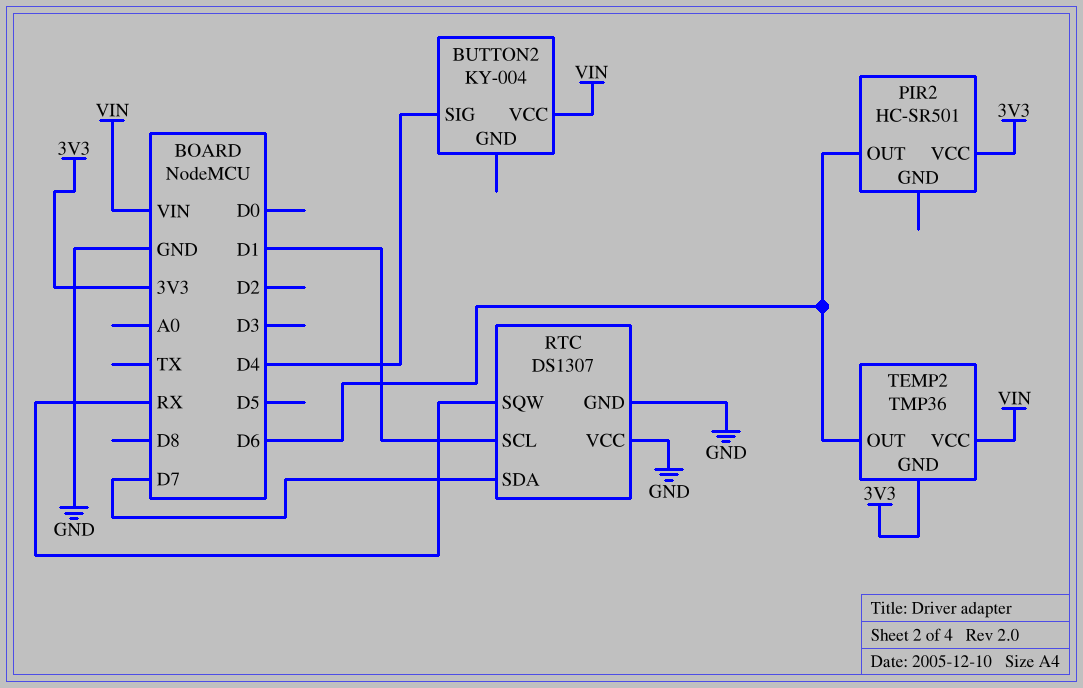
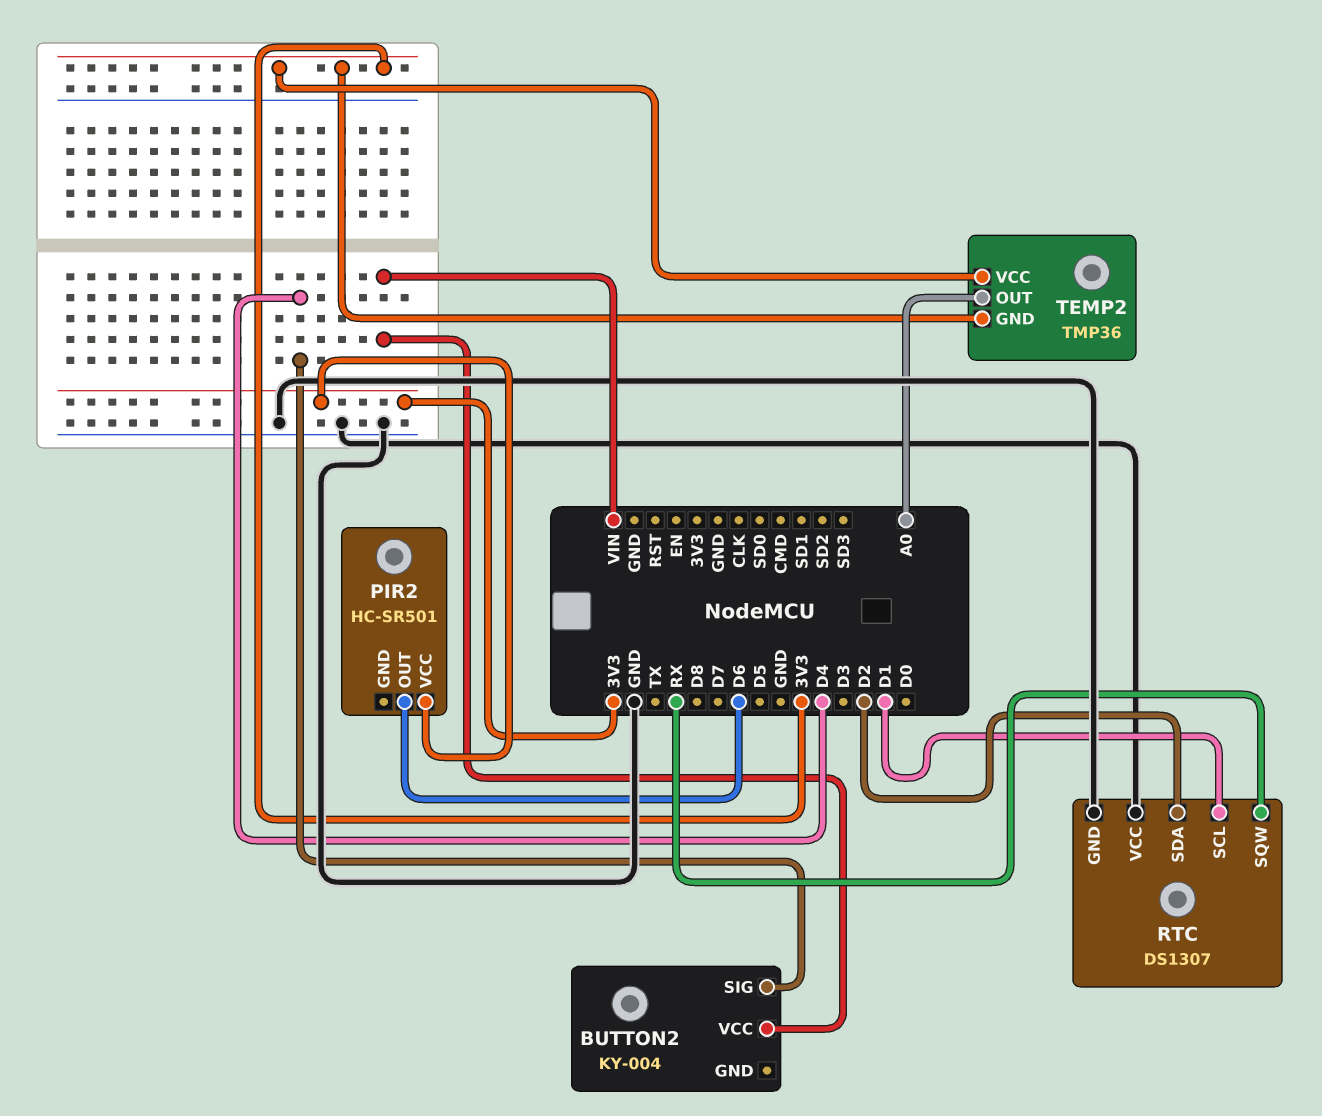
RTC pin SDA: D7 -> D2
TEMP2 pin OUT: D6 -> A0
TEMP2 pin VCC: VIN -> 3V3

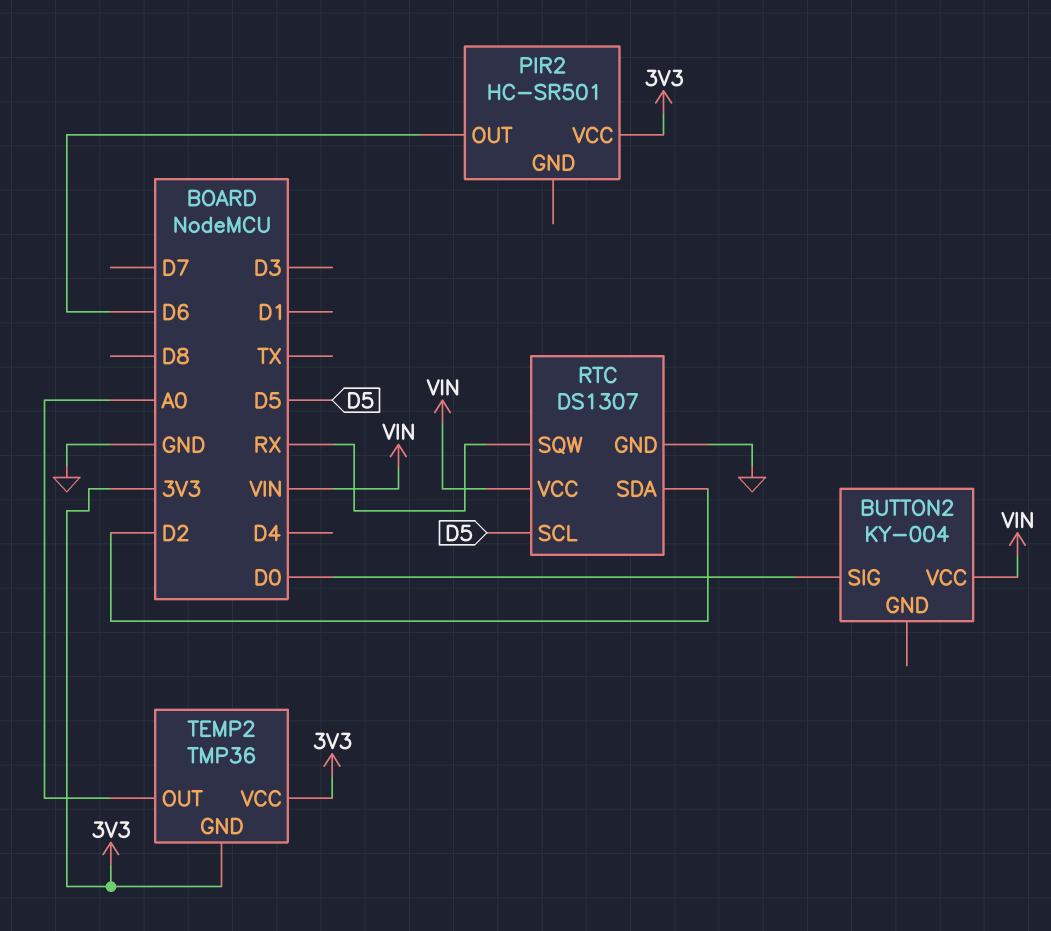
BUTTON2 pin SIG: D4 -> D0
RTC pin SCL: D1 -> D5
RTC pin VCC: GND -> VIN

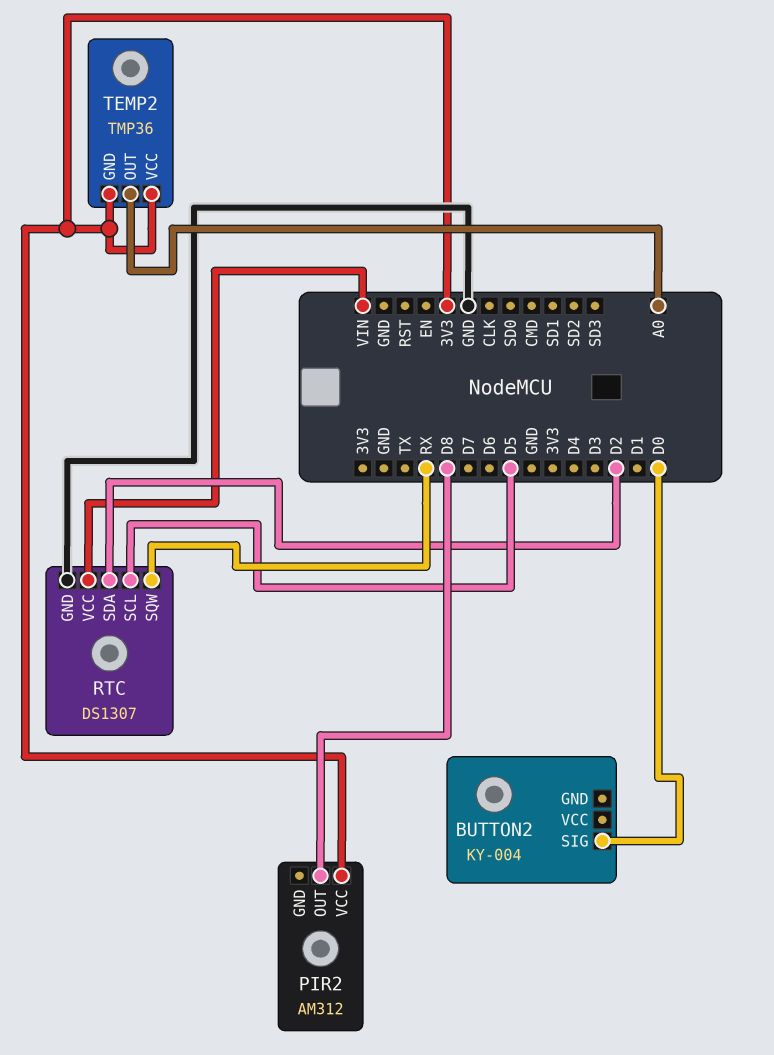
BUTTON2 pin VCC: VIN -> none
PIR2: HC-SR501 -> AM312
PIR2 pin OUT: D6 -> D8

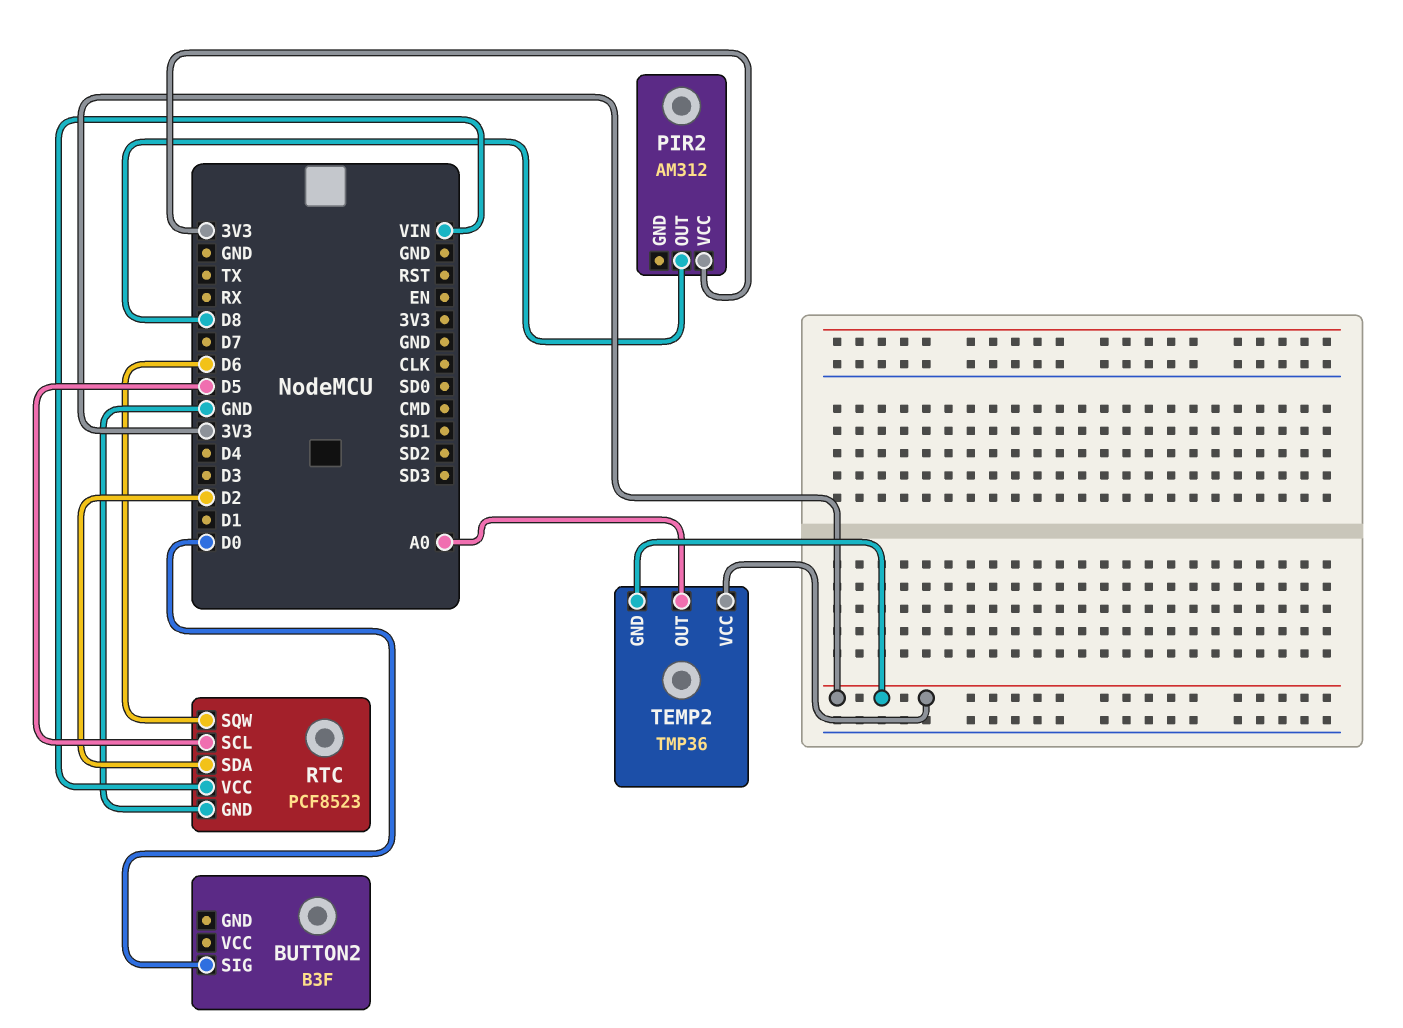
BUTTON2: KY-004 -> B3F
RTC: DS1307 -> PCF8523
RTC pin SQW: RX -> D6

